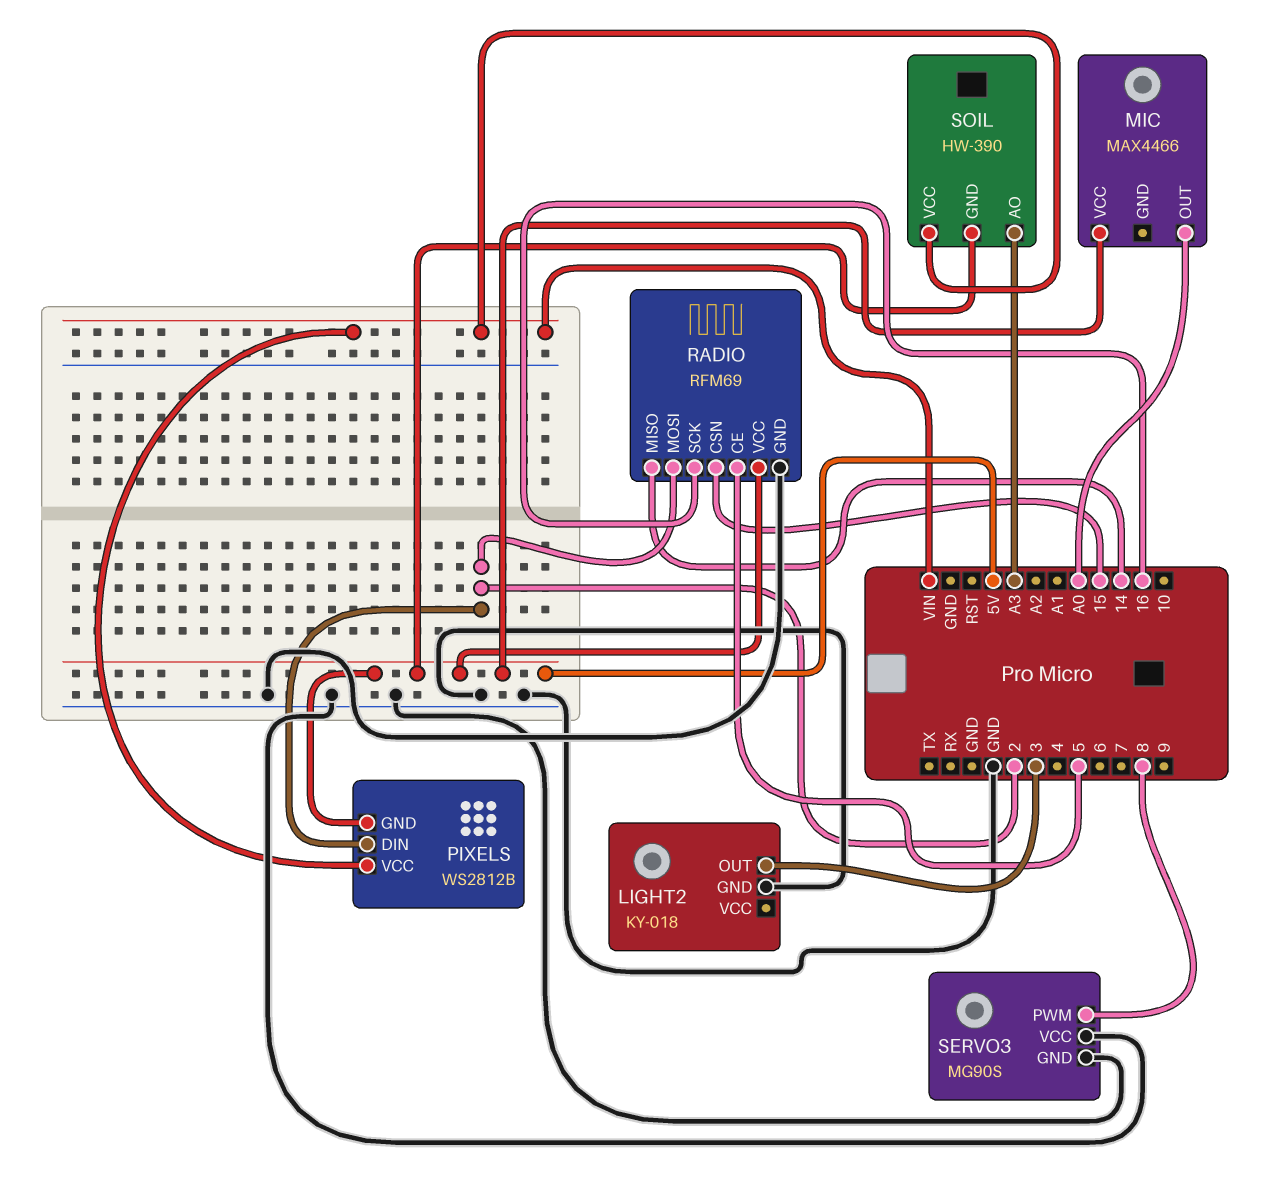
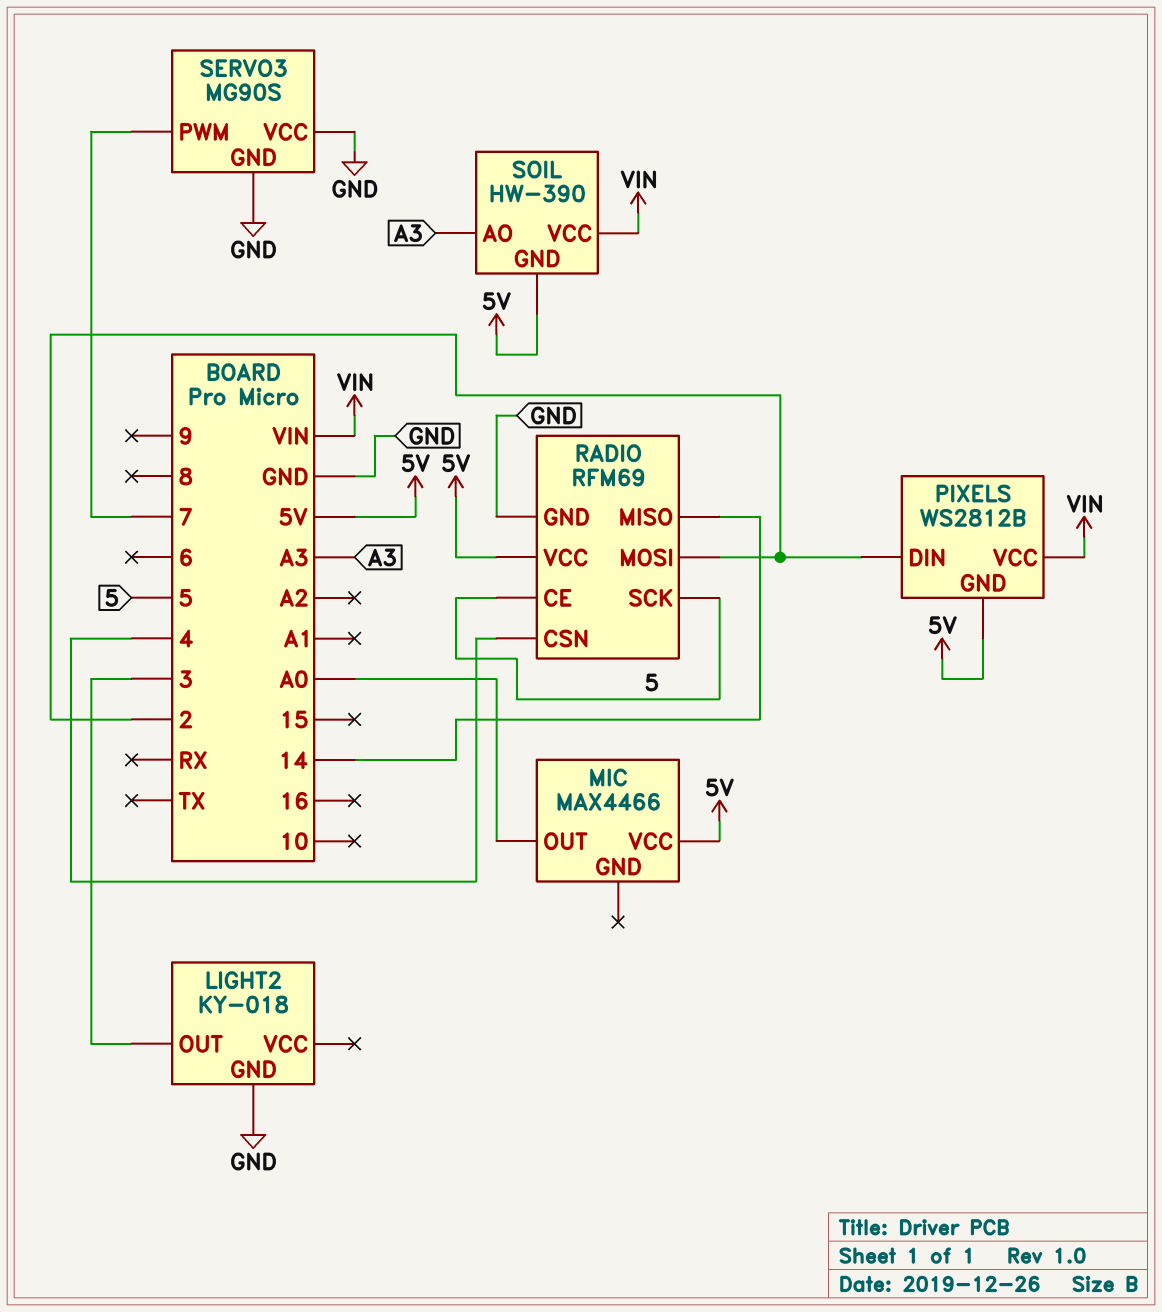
RADIO pin CSN: 15 -> 4
RADIO pin SCK: 16 -> 5
SERVO3 pin PWM: 8 -> 7

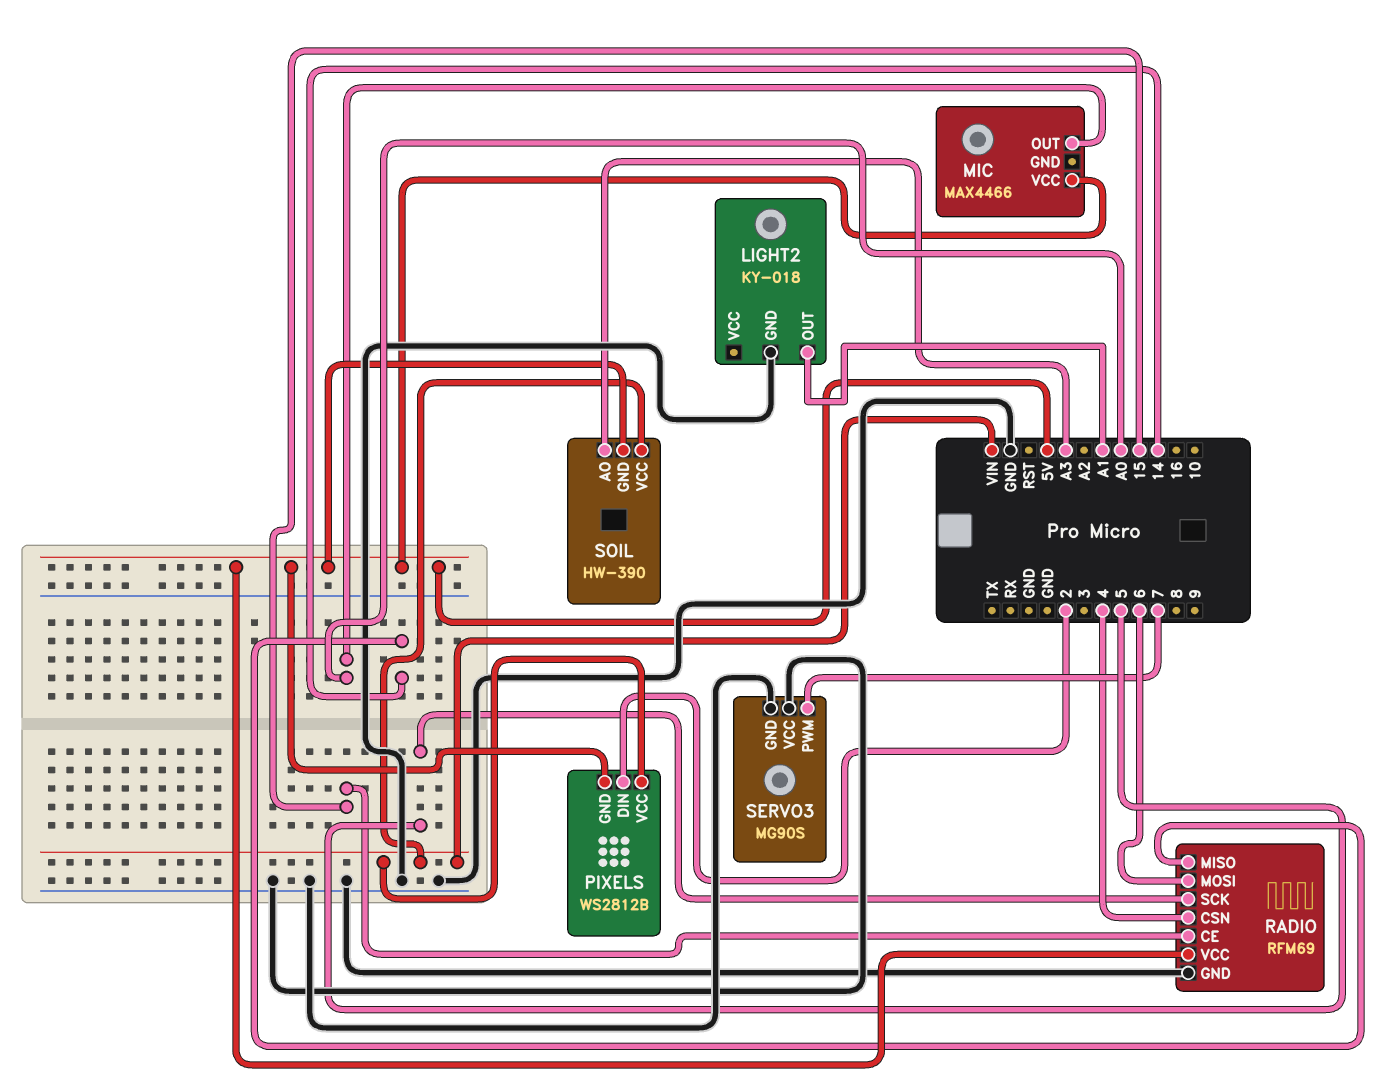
LIGHT2 pin OUT: 3 -> A1
RADIO pin CE: 5 -> 15
RADIO pin MOSI: 2 -> 6

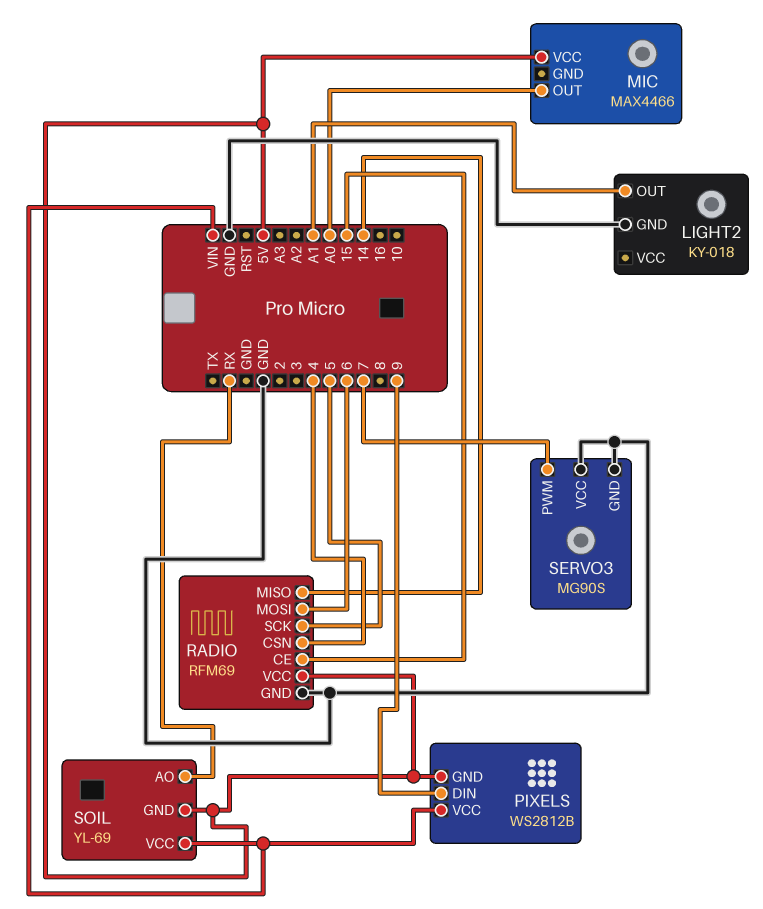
PIXELS pin DIN: 2 -> 9
SOIL: HW-390 -> YL-69
SOIL pin AO: A3 -> RX

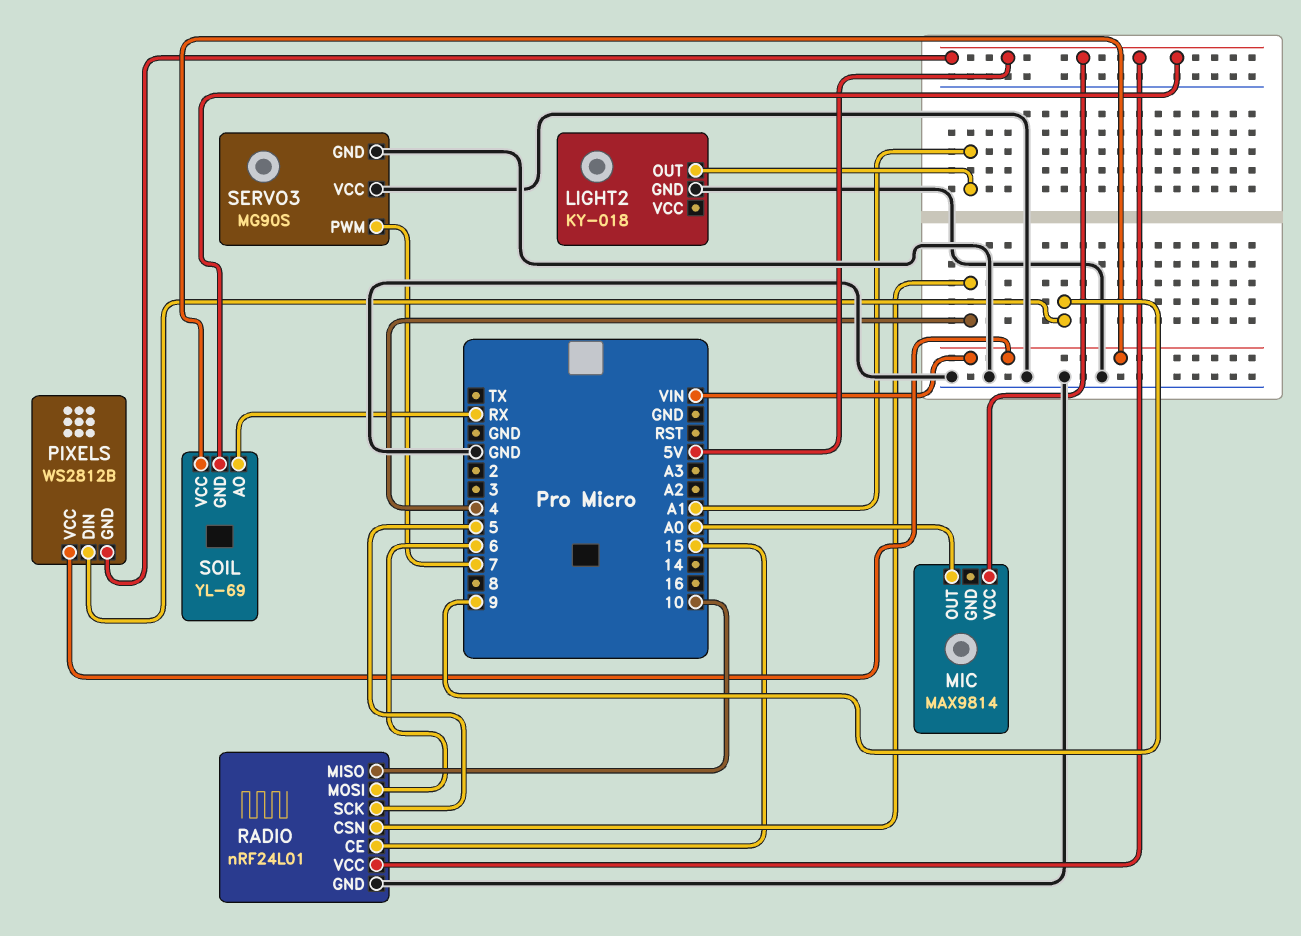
MIC: MAX4466 -> MAX9814
RADIO: RFM69 -> nRF24L01
RADIO pin MISO: 14 -> 10

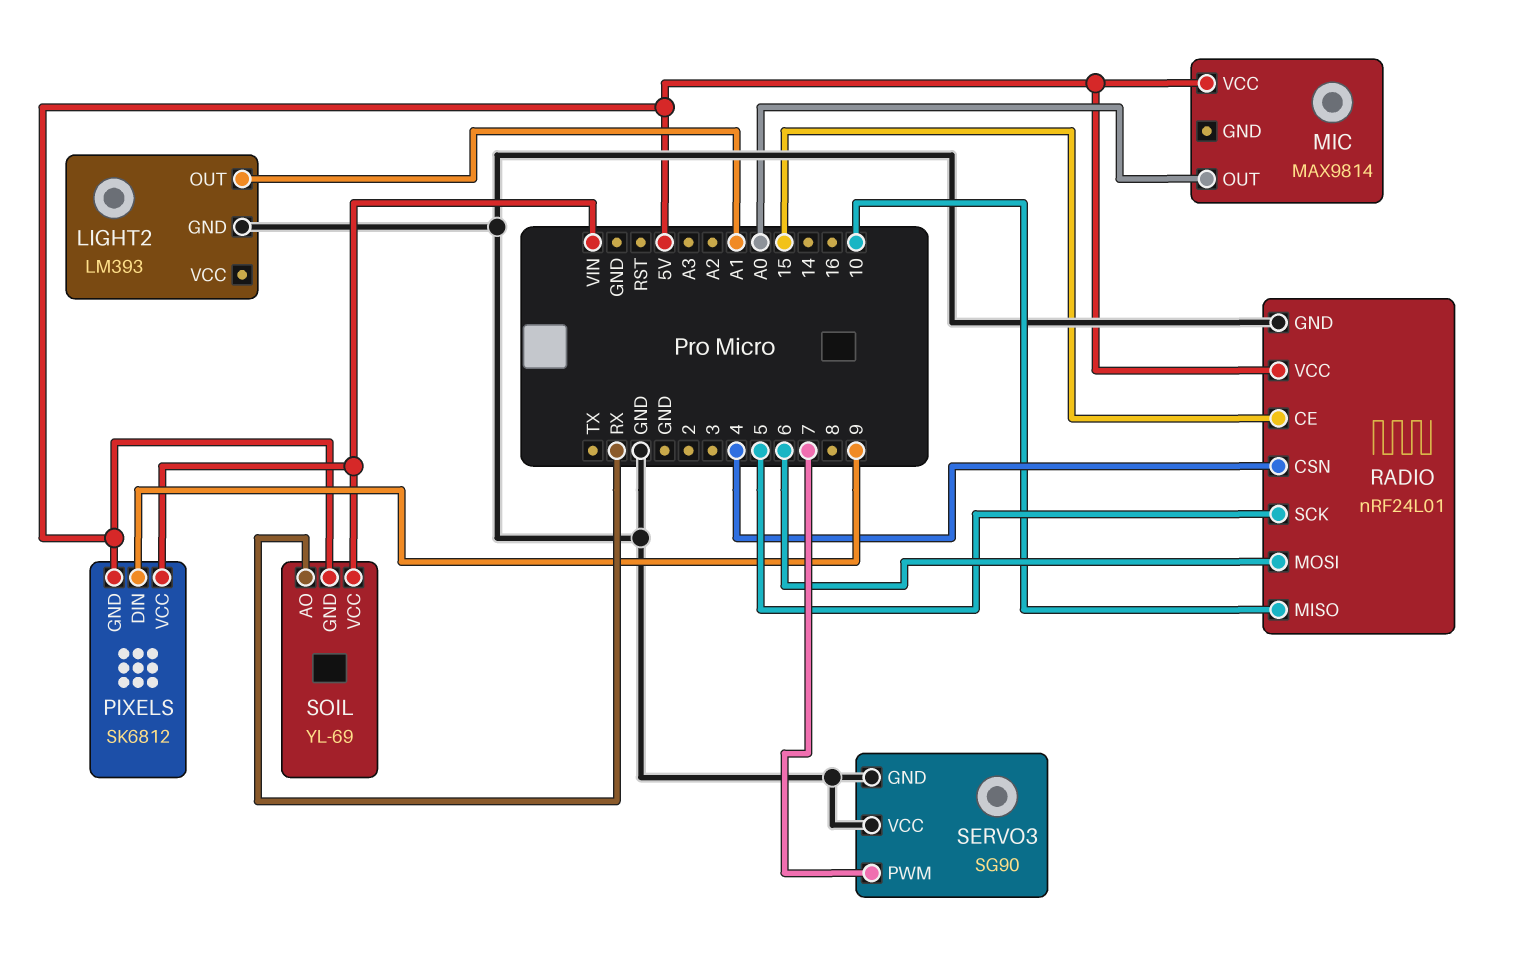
LIGHT2: KY-018 -> LM393
PIXELS: WS2812B -> SK6812
SERVO3: MG90S -> SG90

